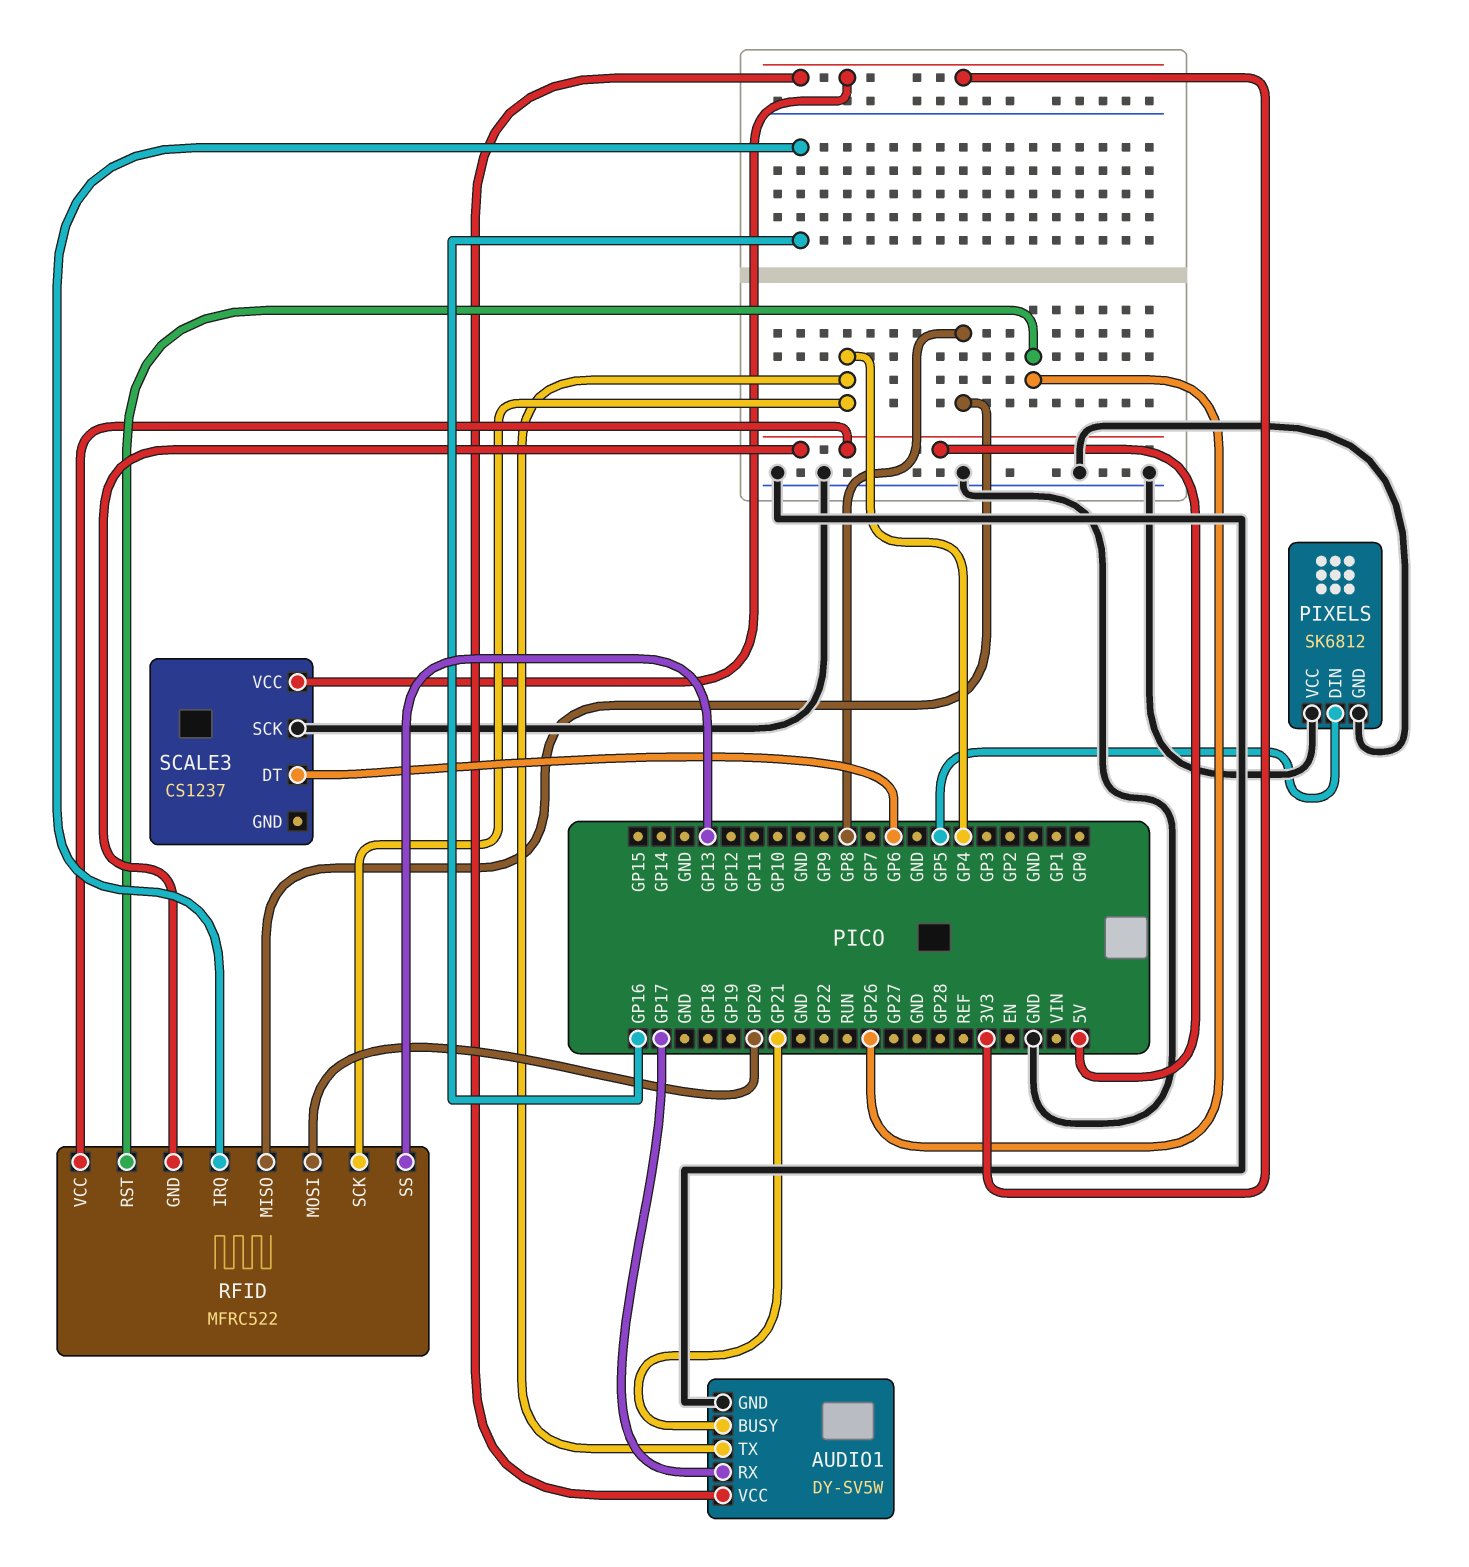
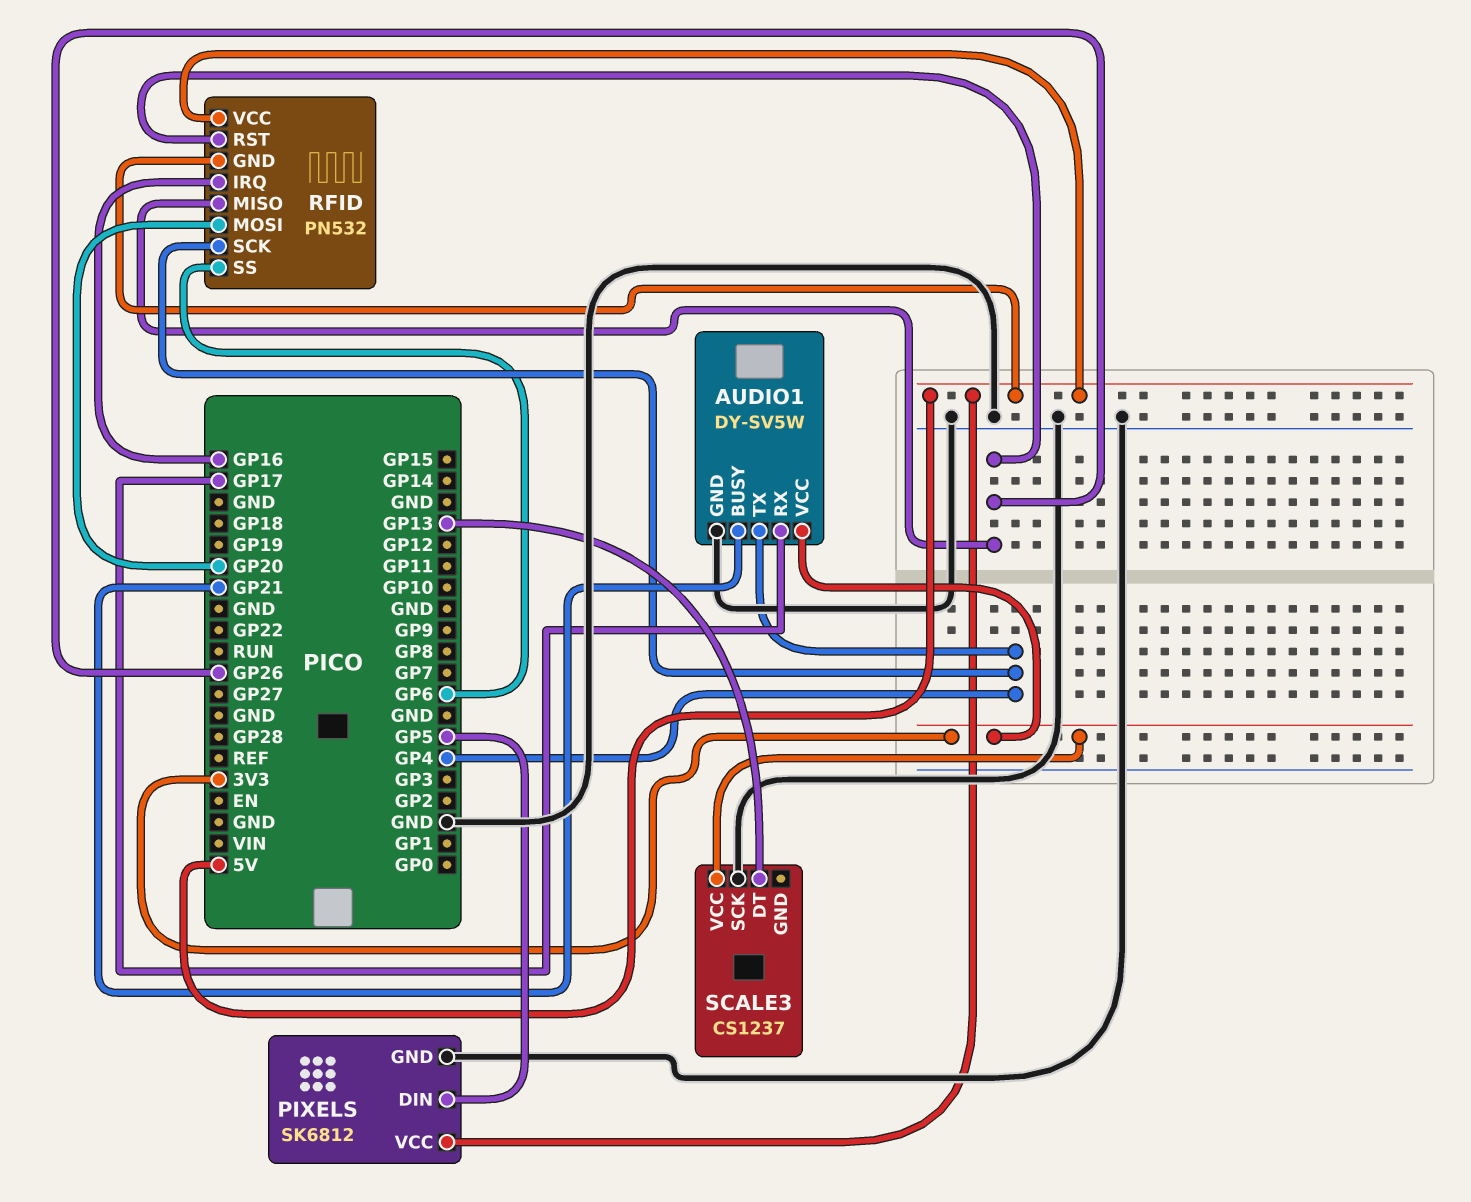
PIXELS pin VCC: GND -> 5V
RFID: MFRC522 -> PN532
RFID pin MISO: GP8 -> GP26
RFID pin SS: GP13 -> GP6
SCALE3 pin DT: GP6 -> GP13

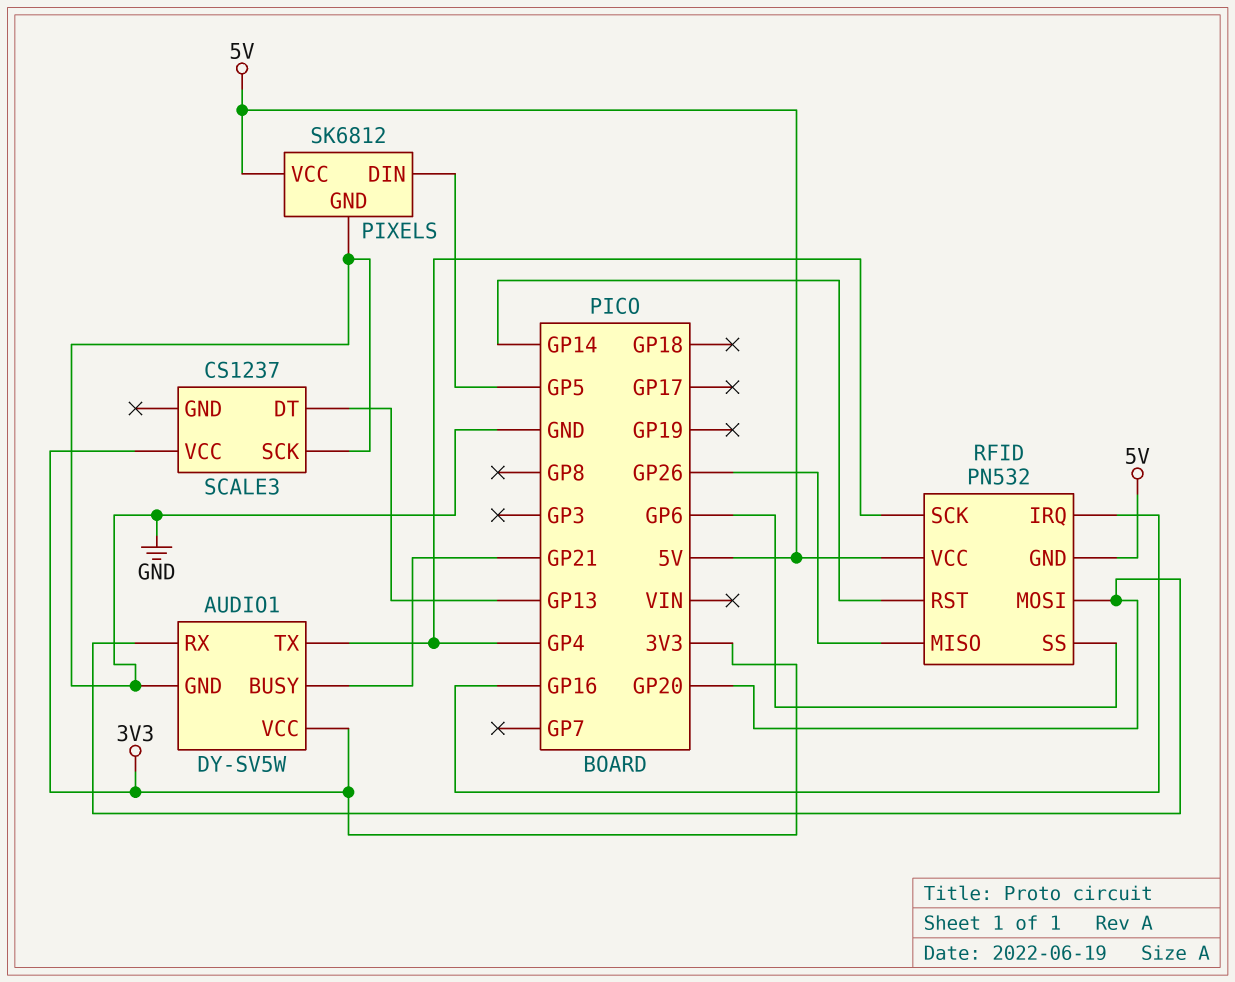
AUDIO1 pin RX: GP17 -> GP20
RFID pin RST: GP26 -> GP14

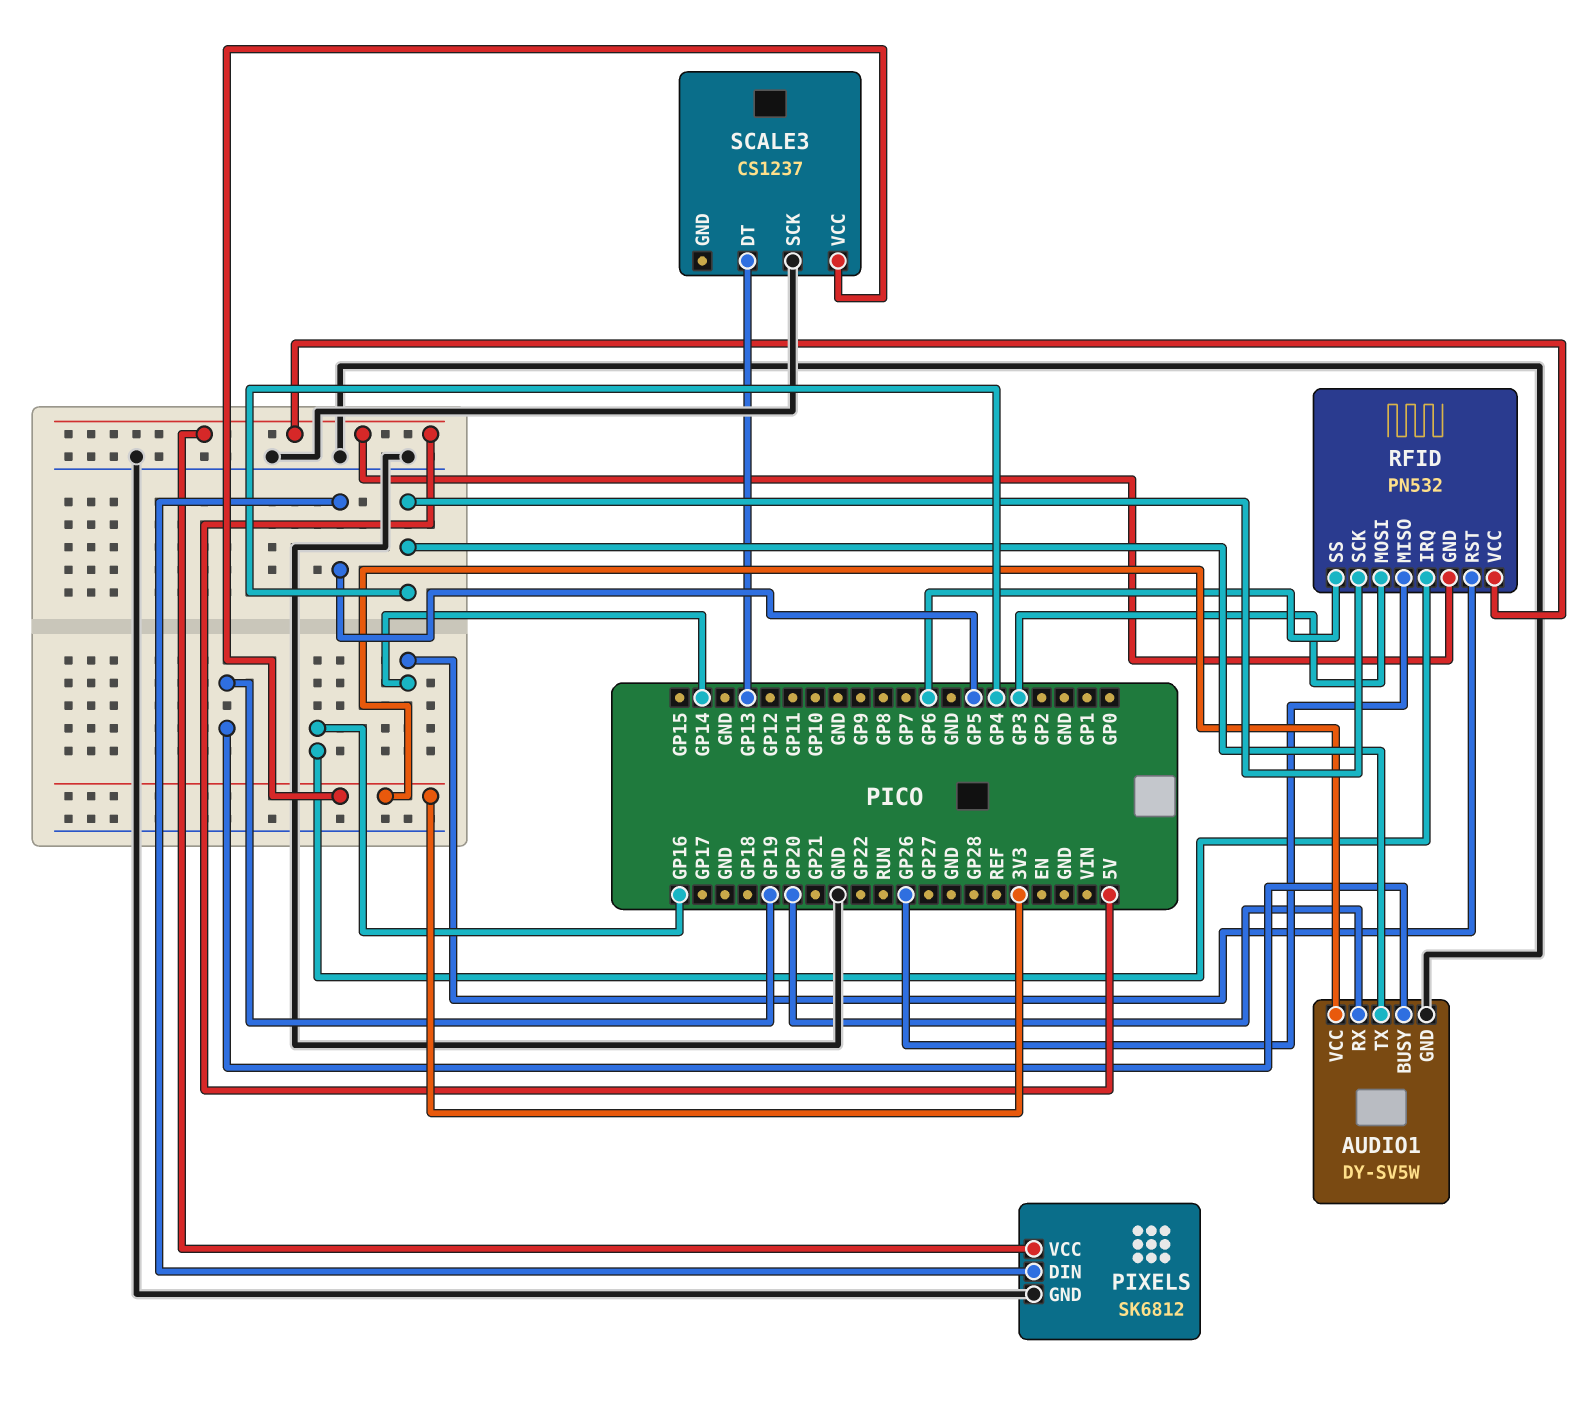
AUDIO1 pin BUSY: GP21 -> GP19
RFID pin MOSI: GP20 -> GP3

